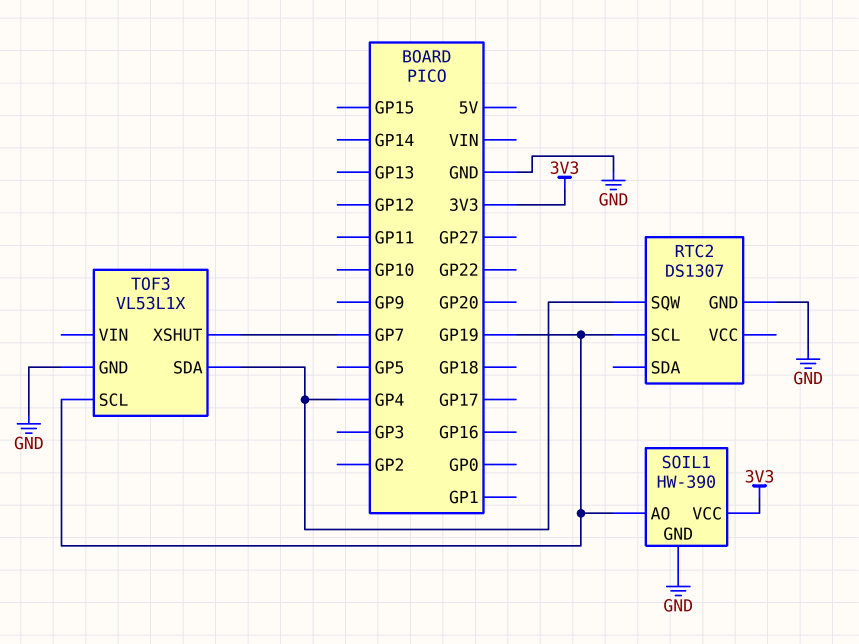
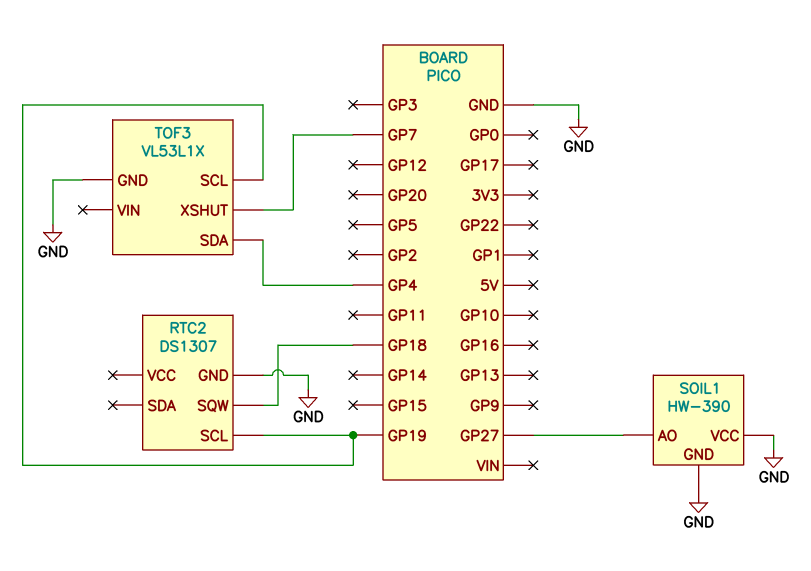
RTC2 pin SQW: GP4 -> GP18
SOIL1 pin AO: GP19 -> GP27
SOIL1 pin VCC: 3V3 -> GND

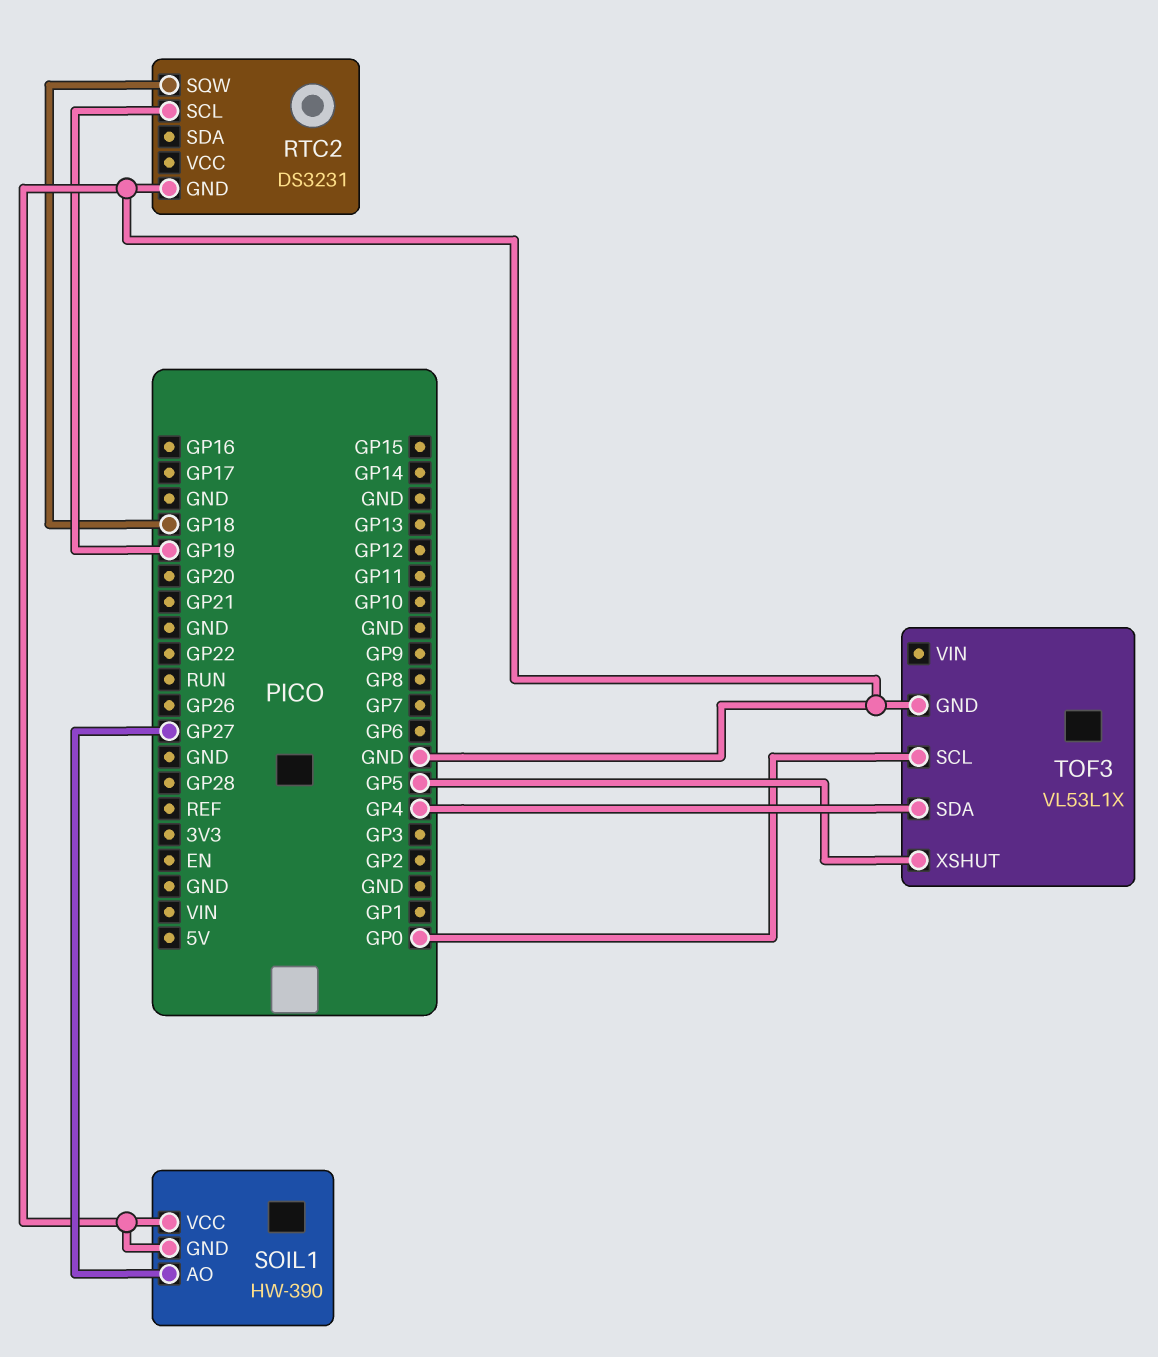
RTC2: DS1307 -> DS3231
TOF3 pin SCL: GP19 -> GP0
TOF3 pin XSHUT: GP7 -> GP5

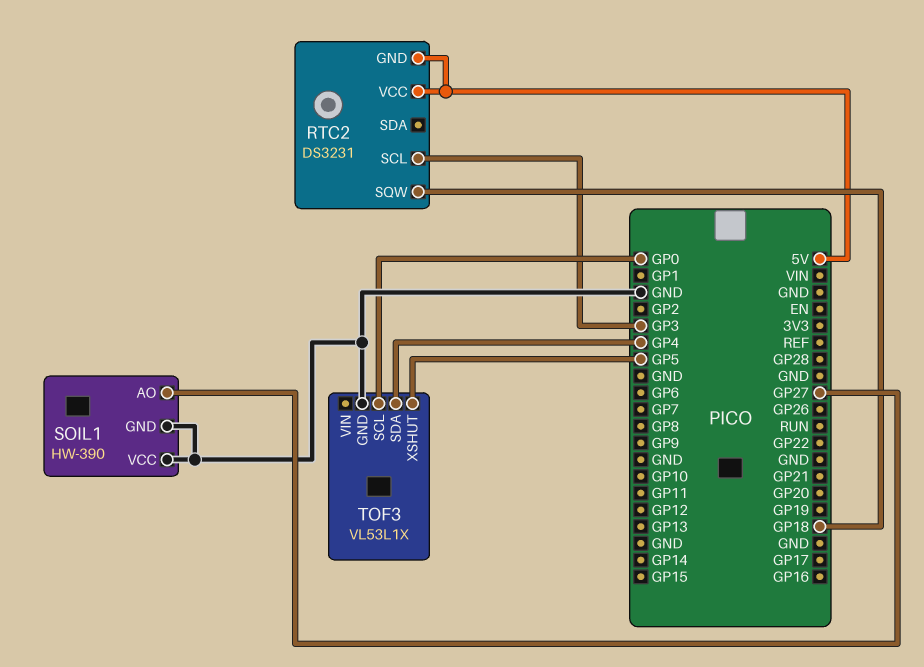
RTC2 pin GND: GND -> 5V
RTC2 pin SCL: GP19 -> GP3
RTC2 pin VCC: none -> 5V

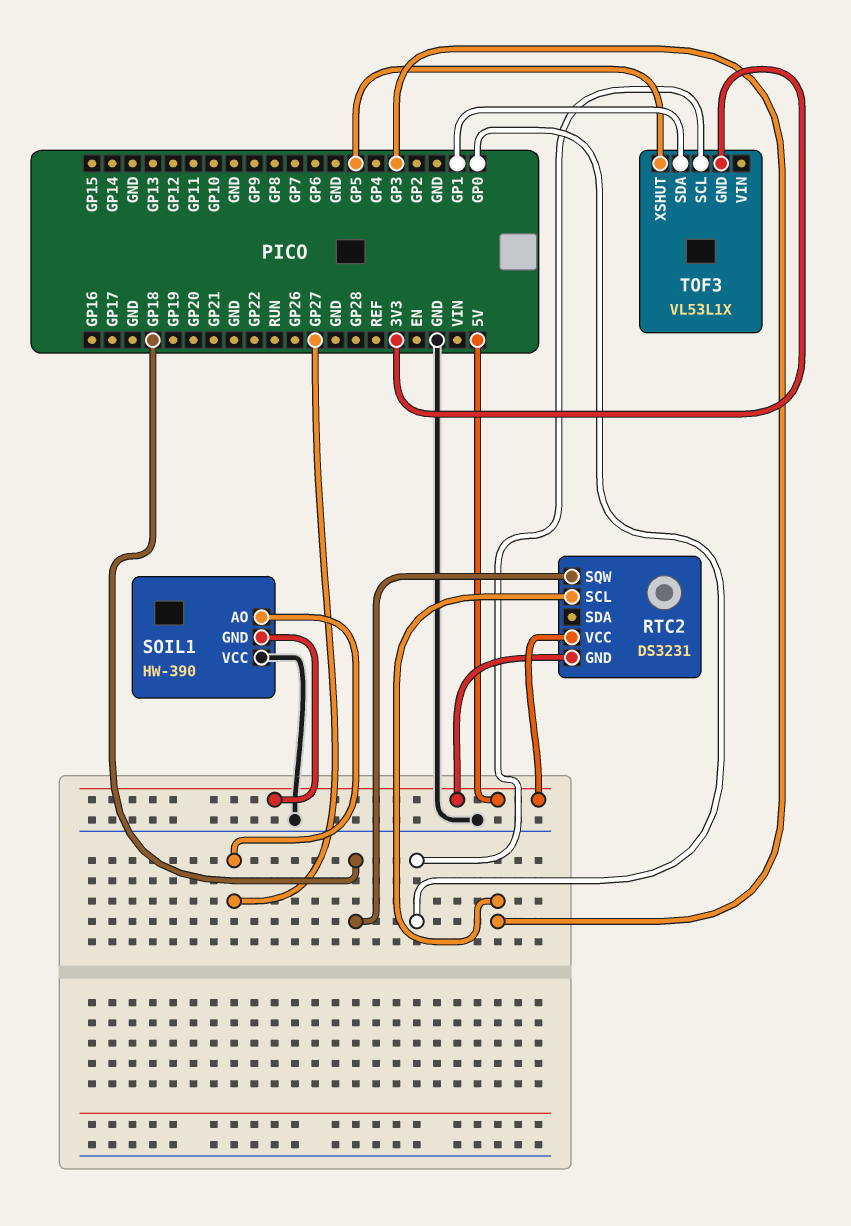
SOIL1 pin GND: GND -> 5V
TOF3 pin GND: GND -> 3V3
TOF3 pin SDA: GP4 -> GP1

